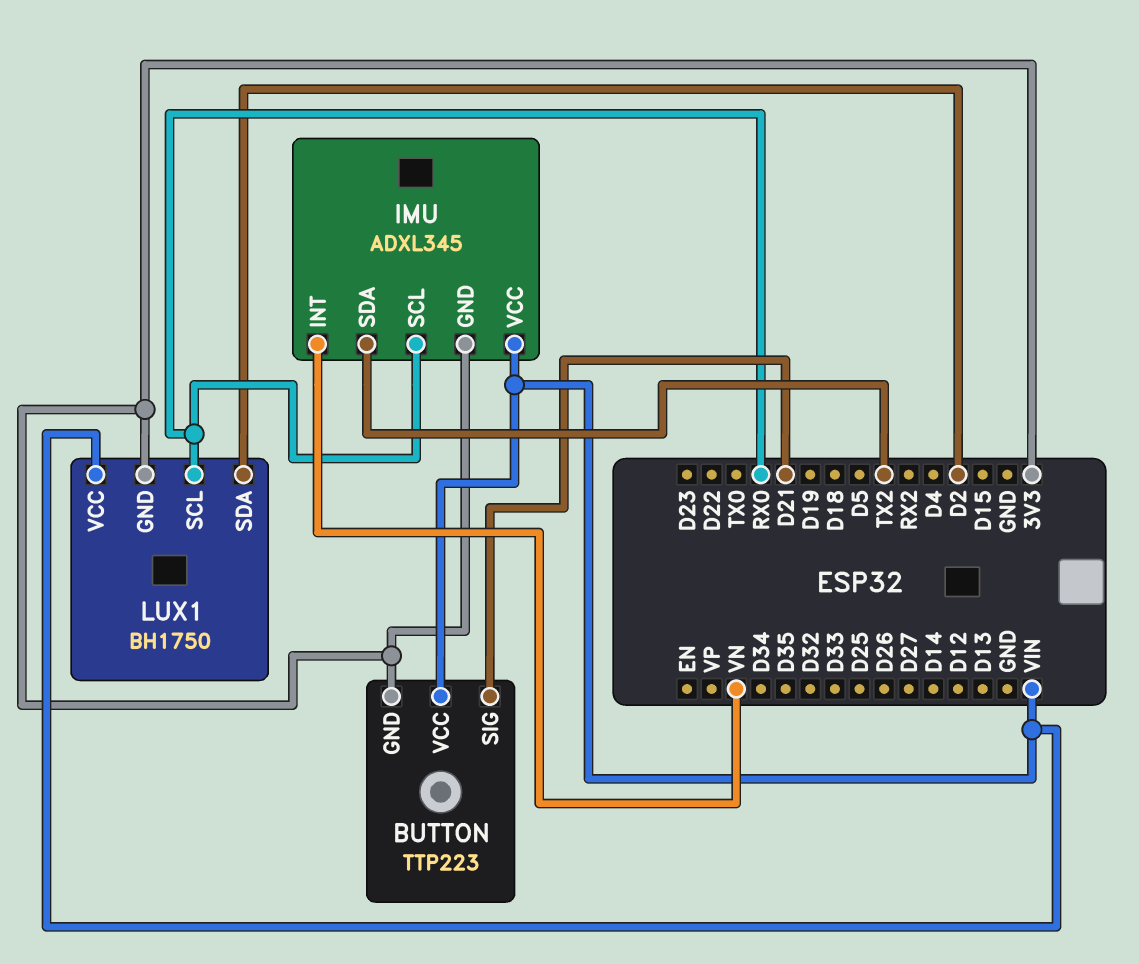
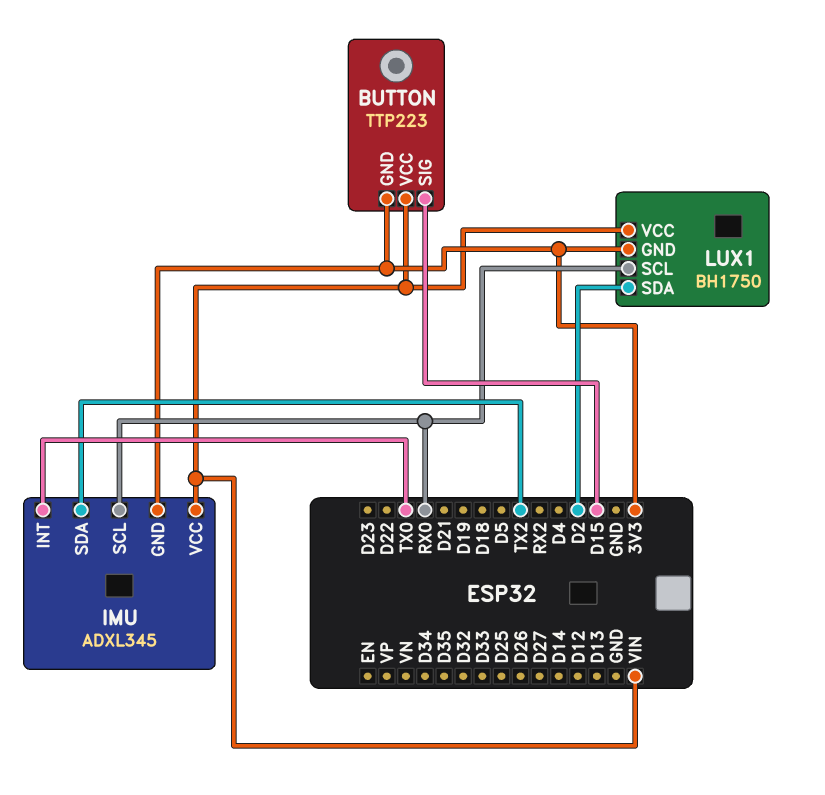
BUTTON pin SIG: D21 -> D15
IMU pin INT: VN -> TX0

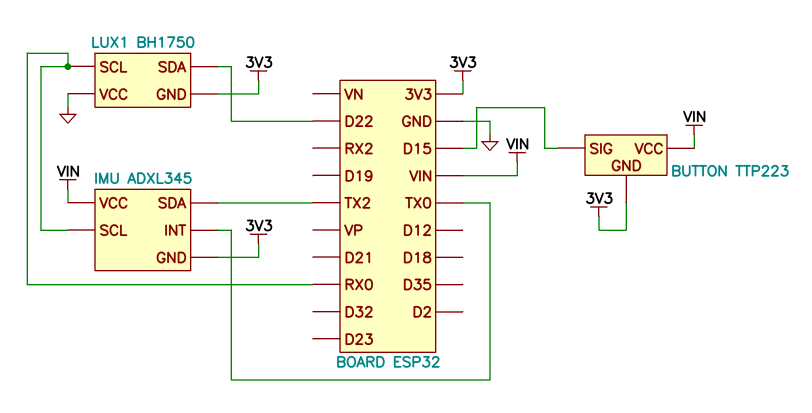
LUX1 pin SDA: D2 -> D22
LUX1 pin VCC: VIN -> GND

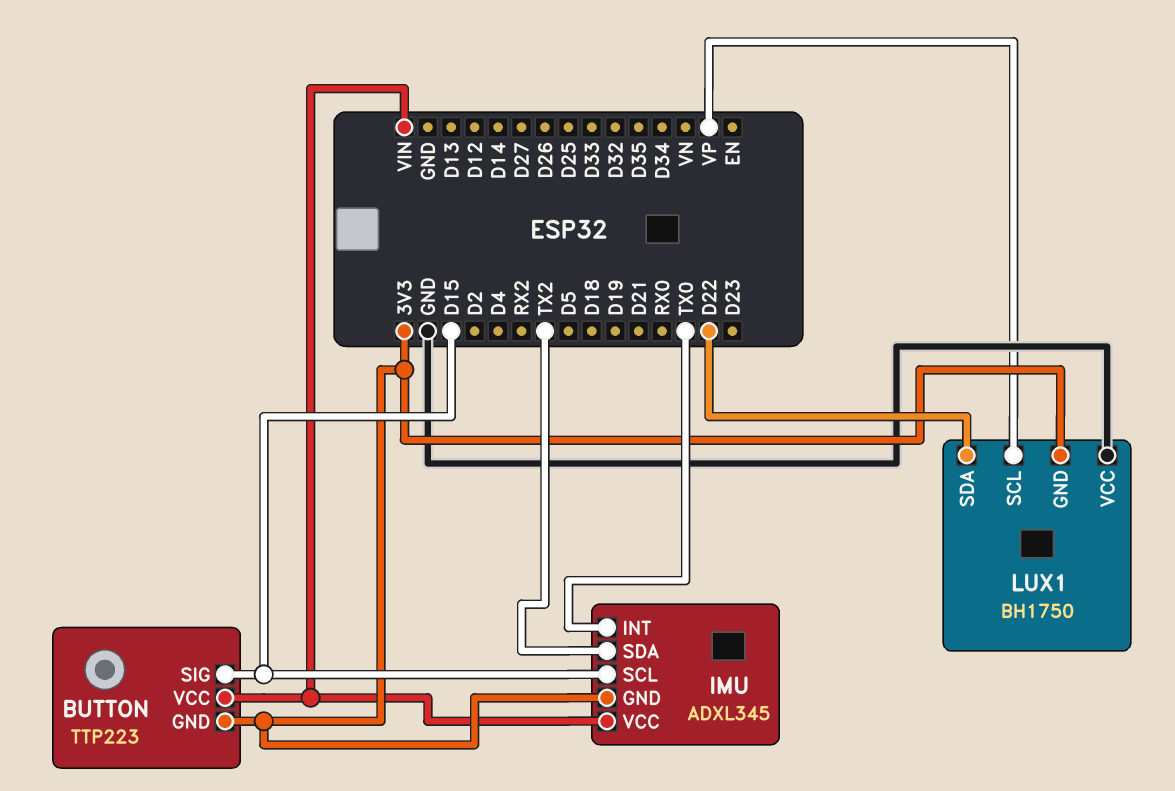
IMU pin SCL: RX0 -> D15
LUX1 pin SCL: RX0 -> VP

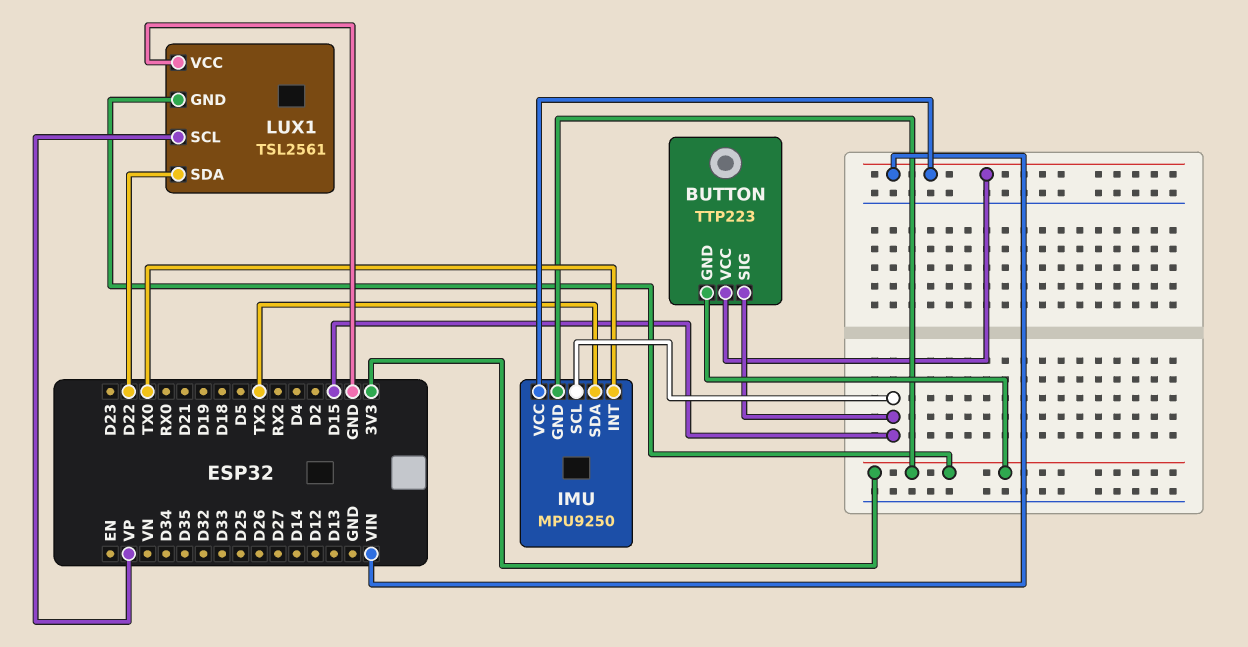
IMU: ADXL345 -> MPU9250
LUX1: BH1750 -> TSL2561

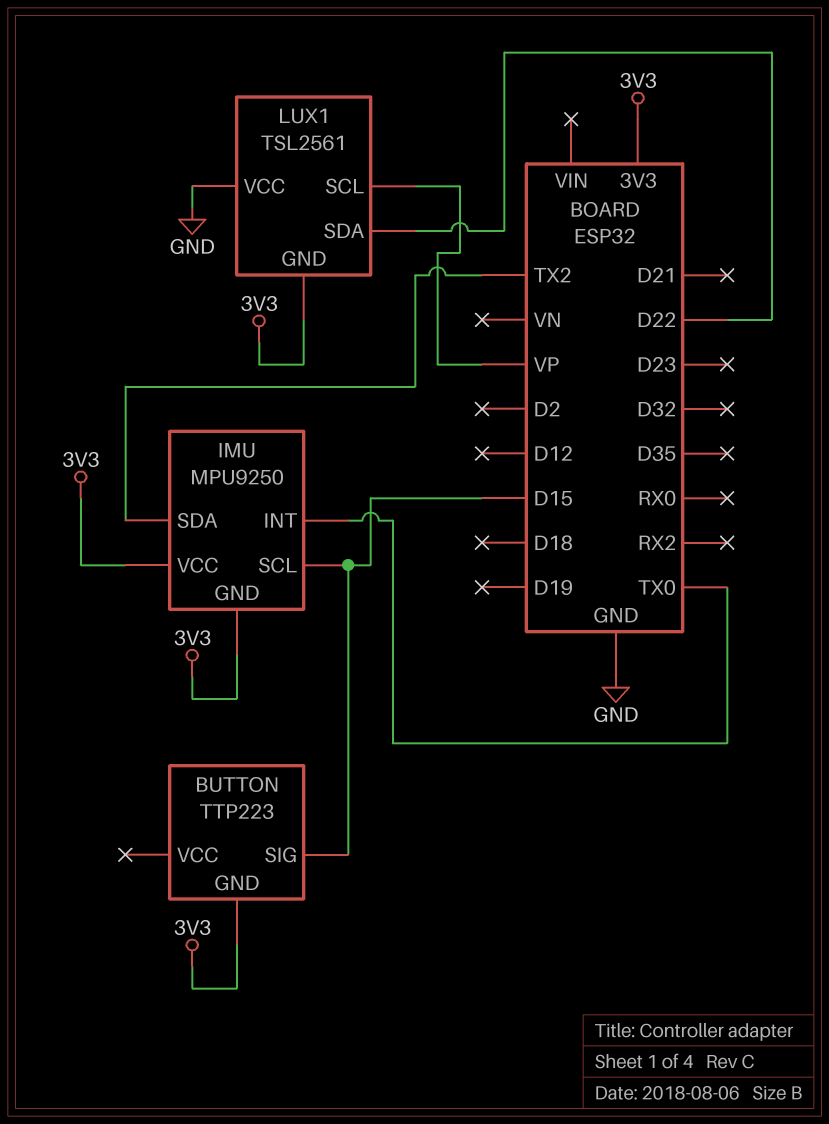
BUTTON pin VCC: VIN -> none
IMU pin VCC: VIN -> 3V3

